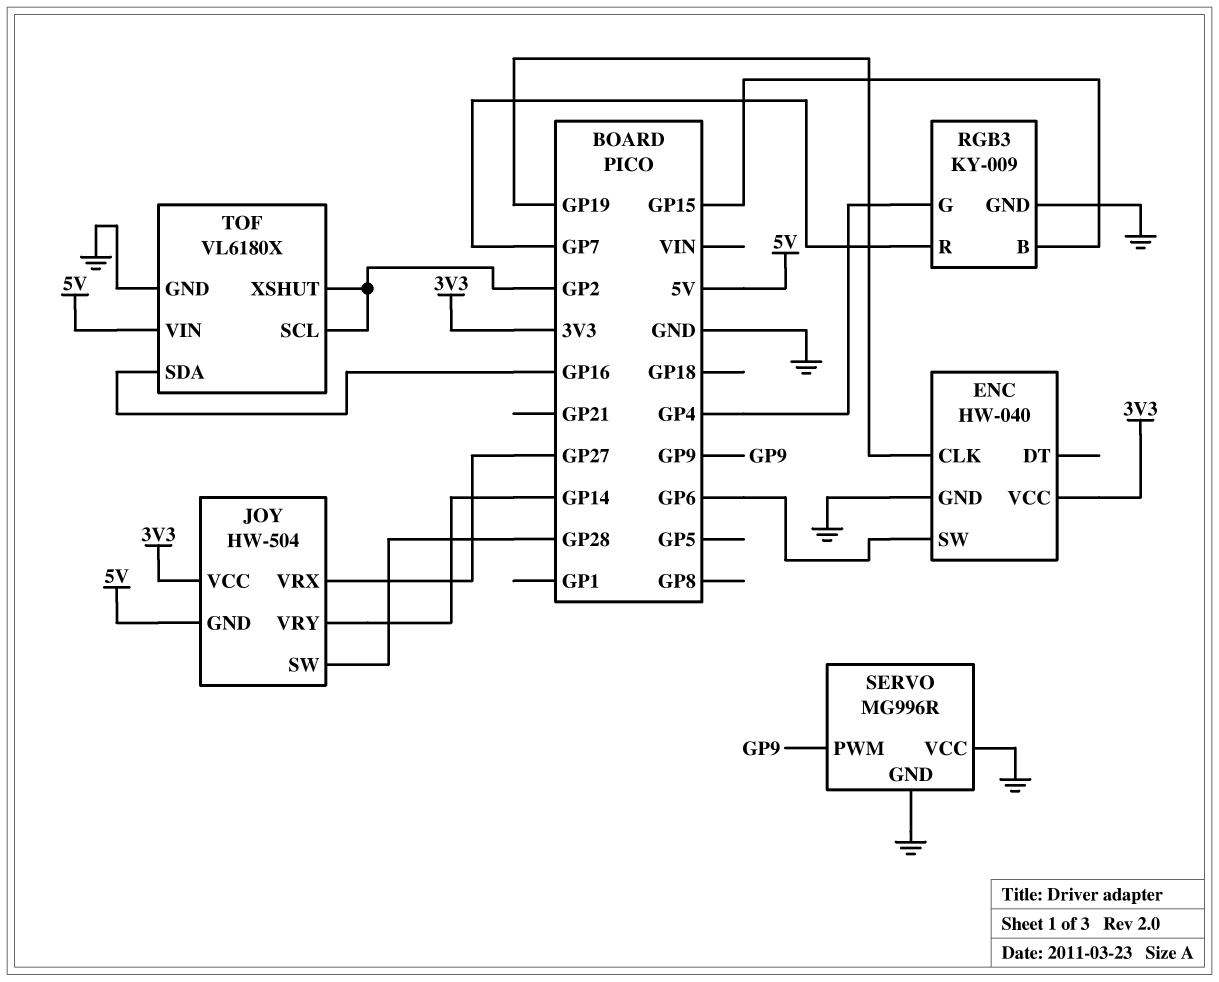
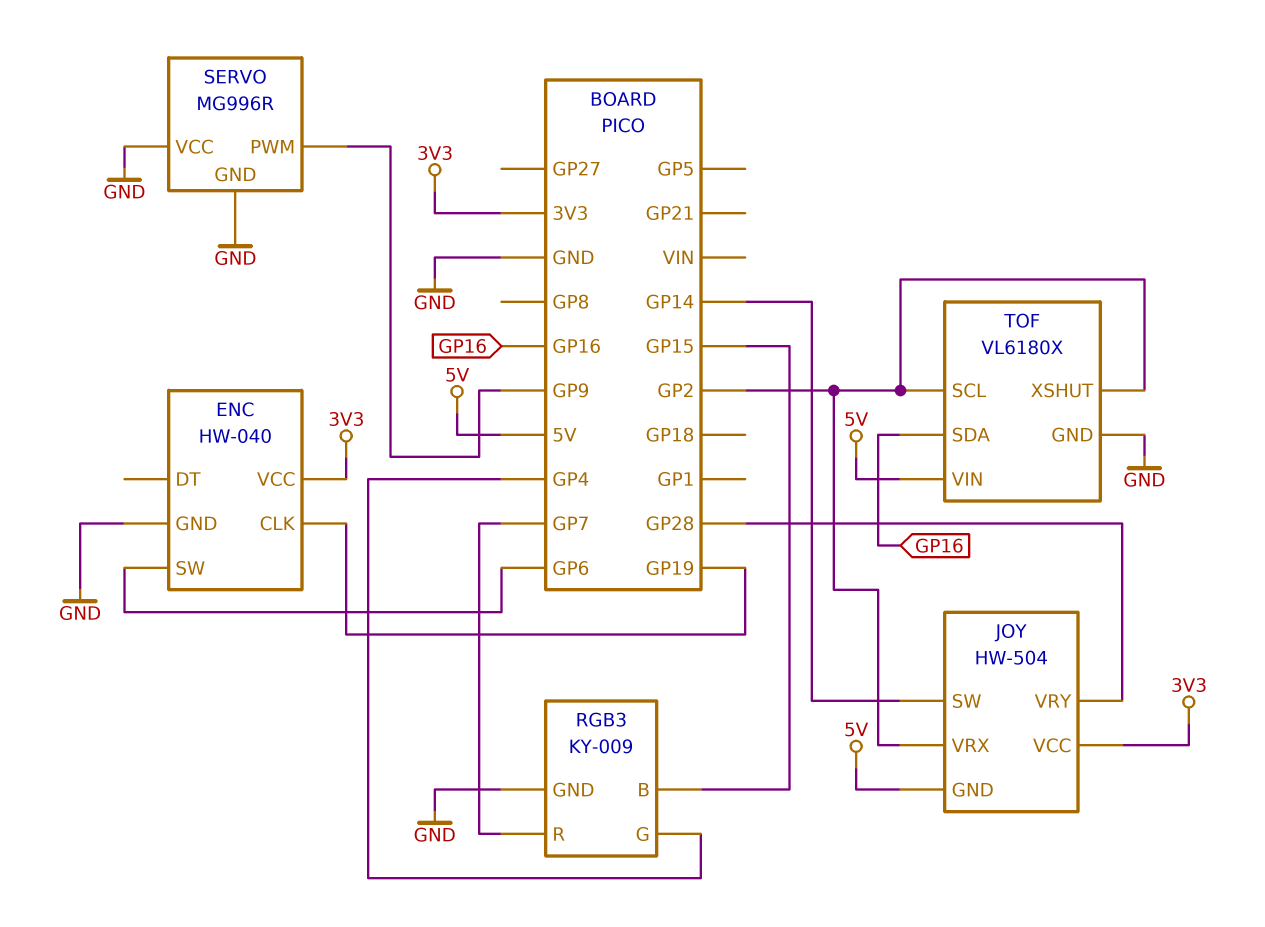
JOY pin SW: GP28 -> GP14
JOY pin VRX: GP27 -> GP2
JOY pin VRY: GP14 -> GP28

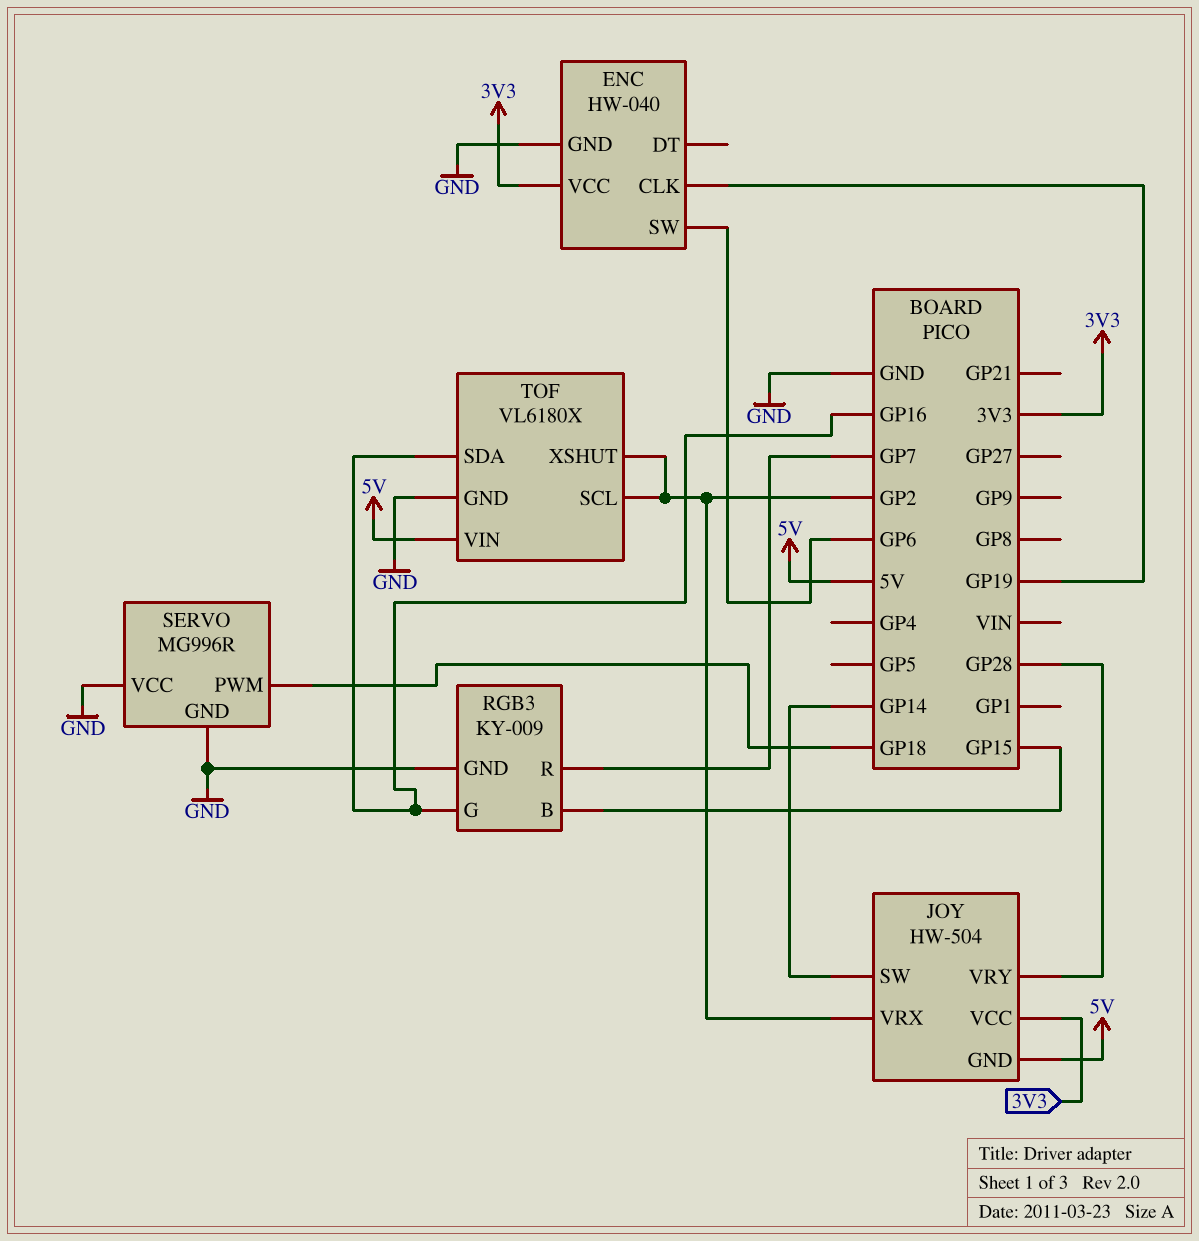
RGB3 pin G: GP4 -> GP16
SERVO pin PWM: GP9 -> GP18

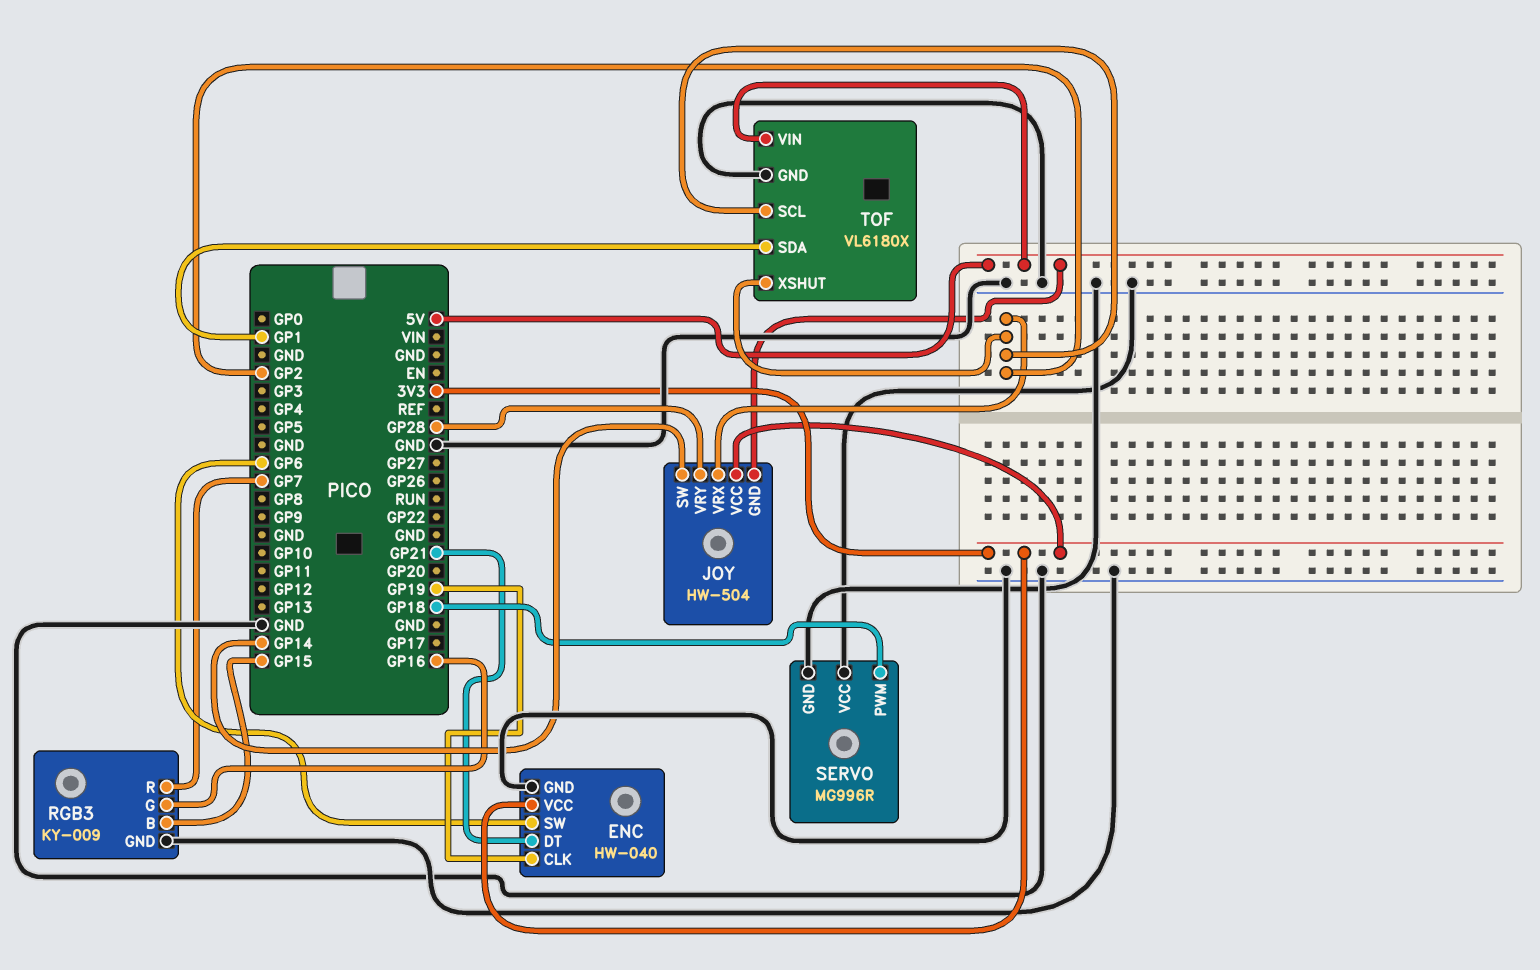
ENC pin DT: none -> GP21
TOF pin SDA: GP16 -> GP1

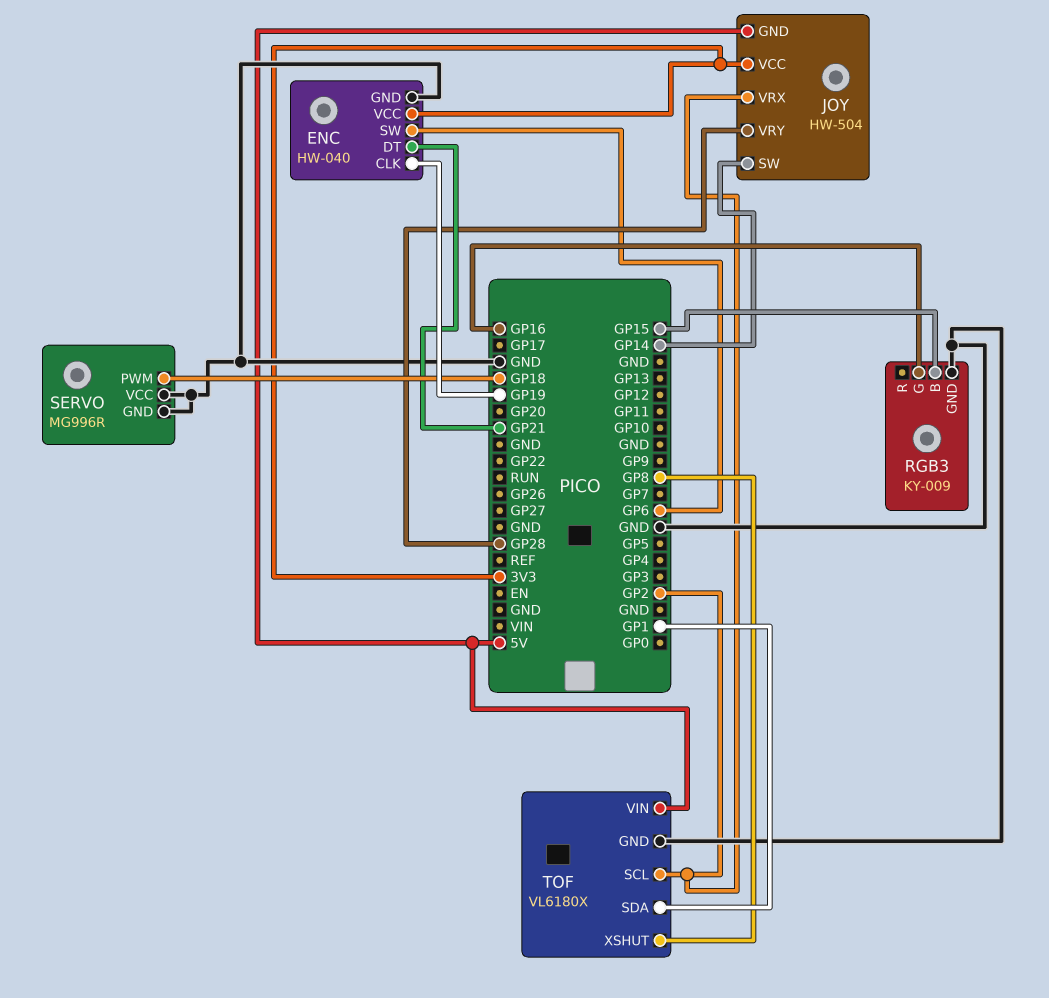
RGB3 pin R: GP7 -> none
TOF pin XSHUT: GP2 -> GP8

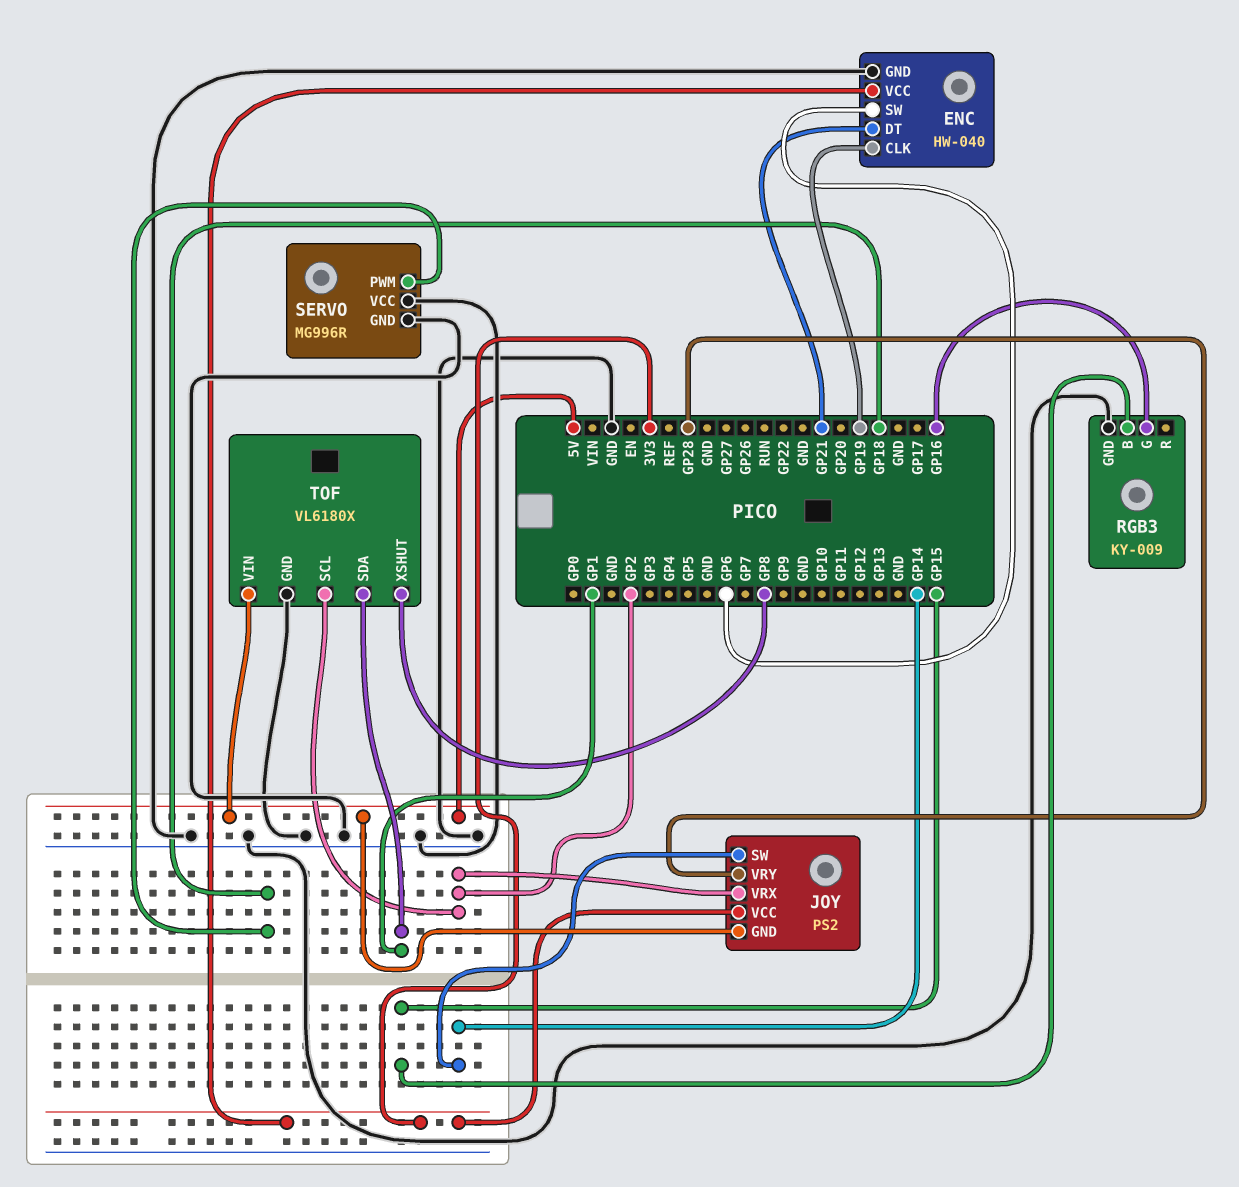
JOY: HW-504 -> PS2

